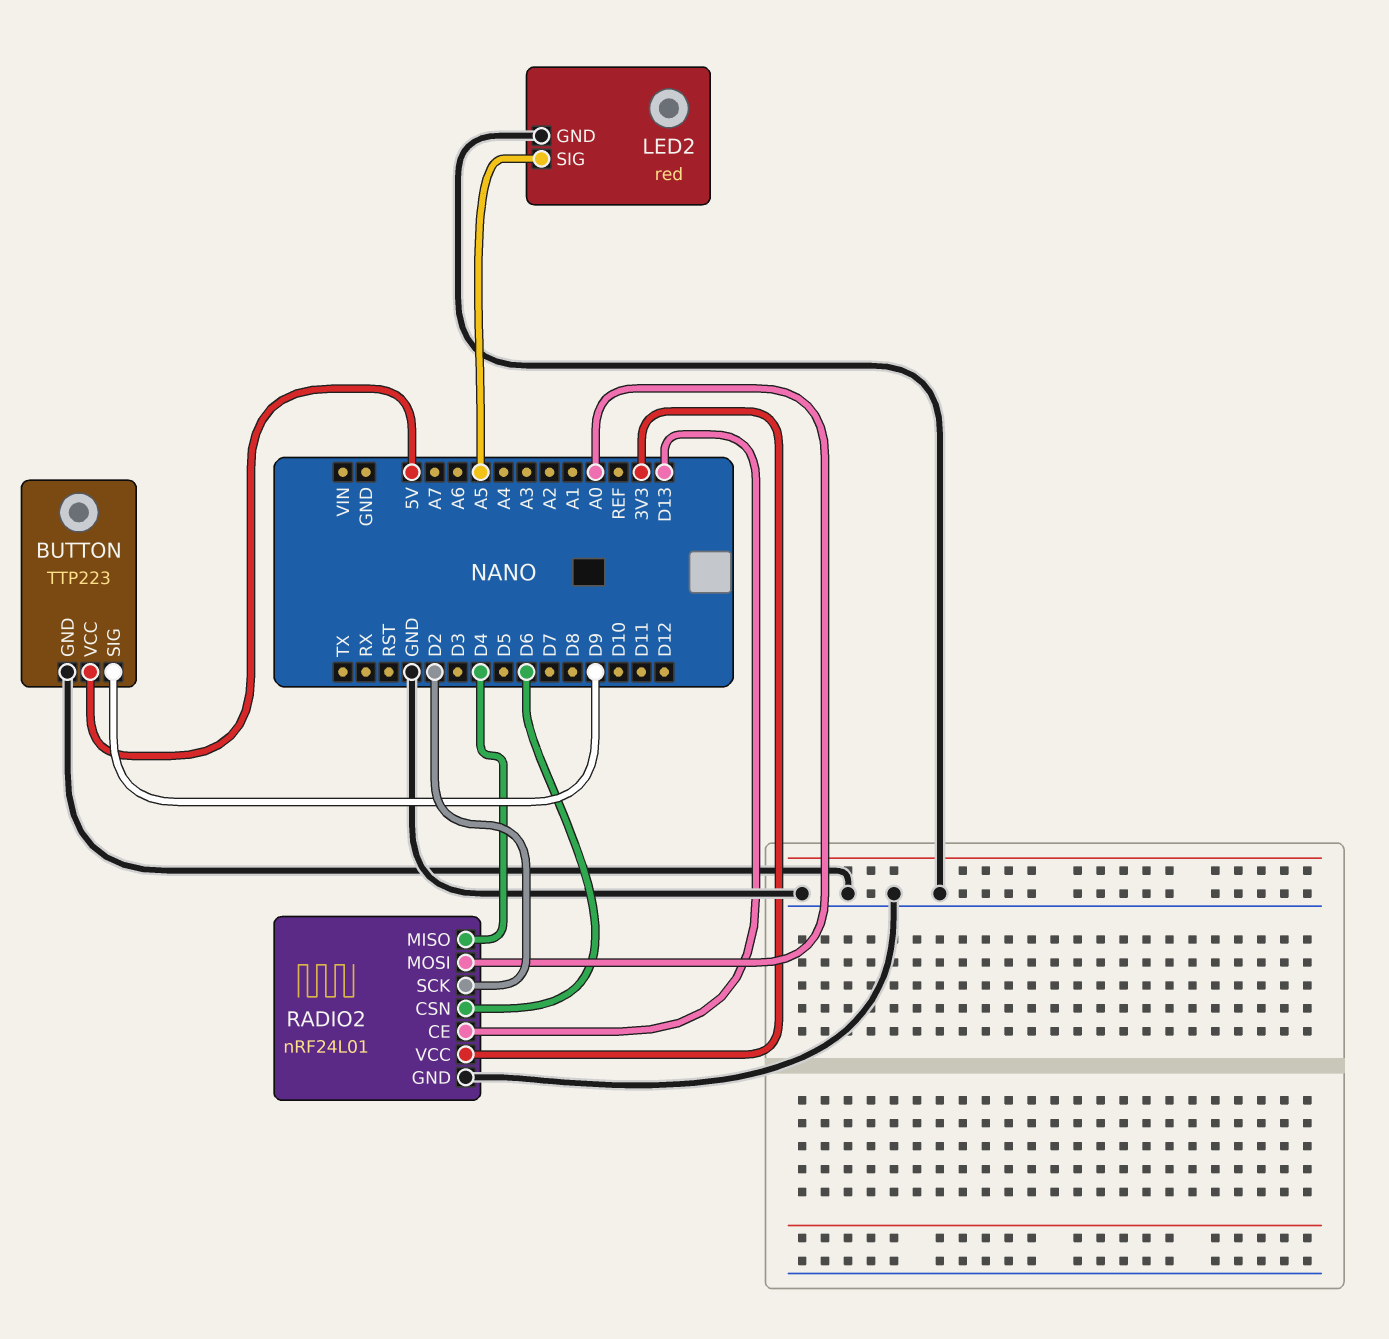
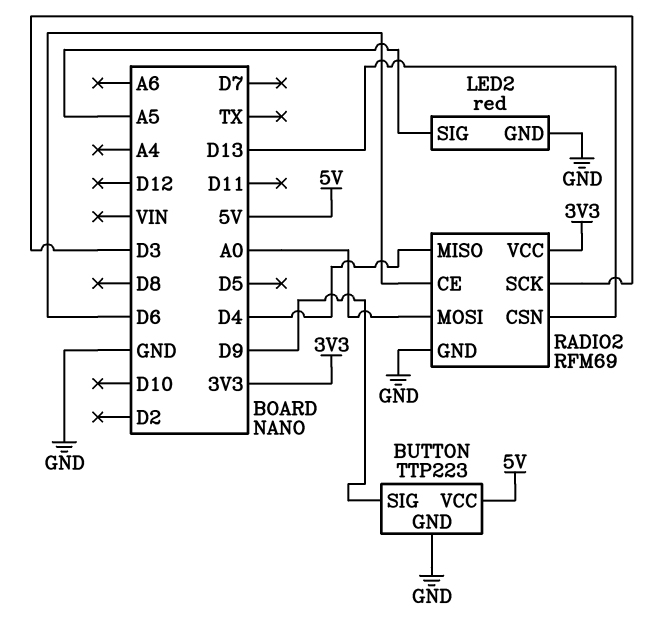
RADIO2: nRF24L01 -> RFM69
RADIO2 pin CE: D13 -> D6
RADIO2 pin CSN: D6 -> D13
RADIO2 pin SCK: D2 -> D3

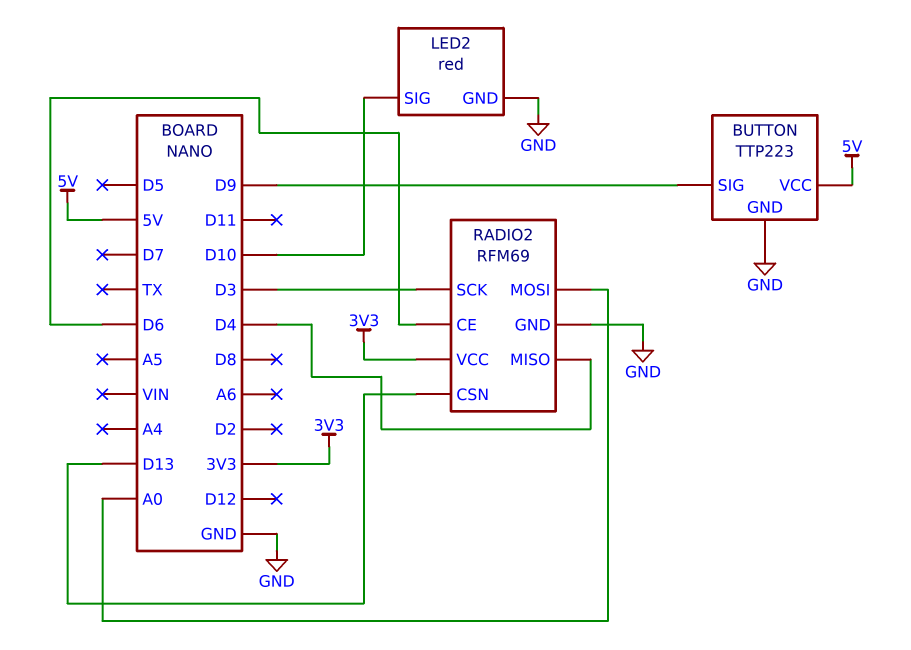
LED2 pin SIG: A5 -> D10

